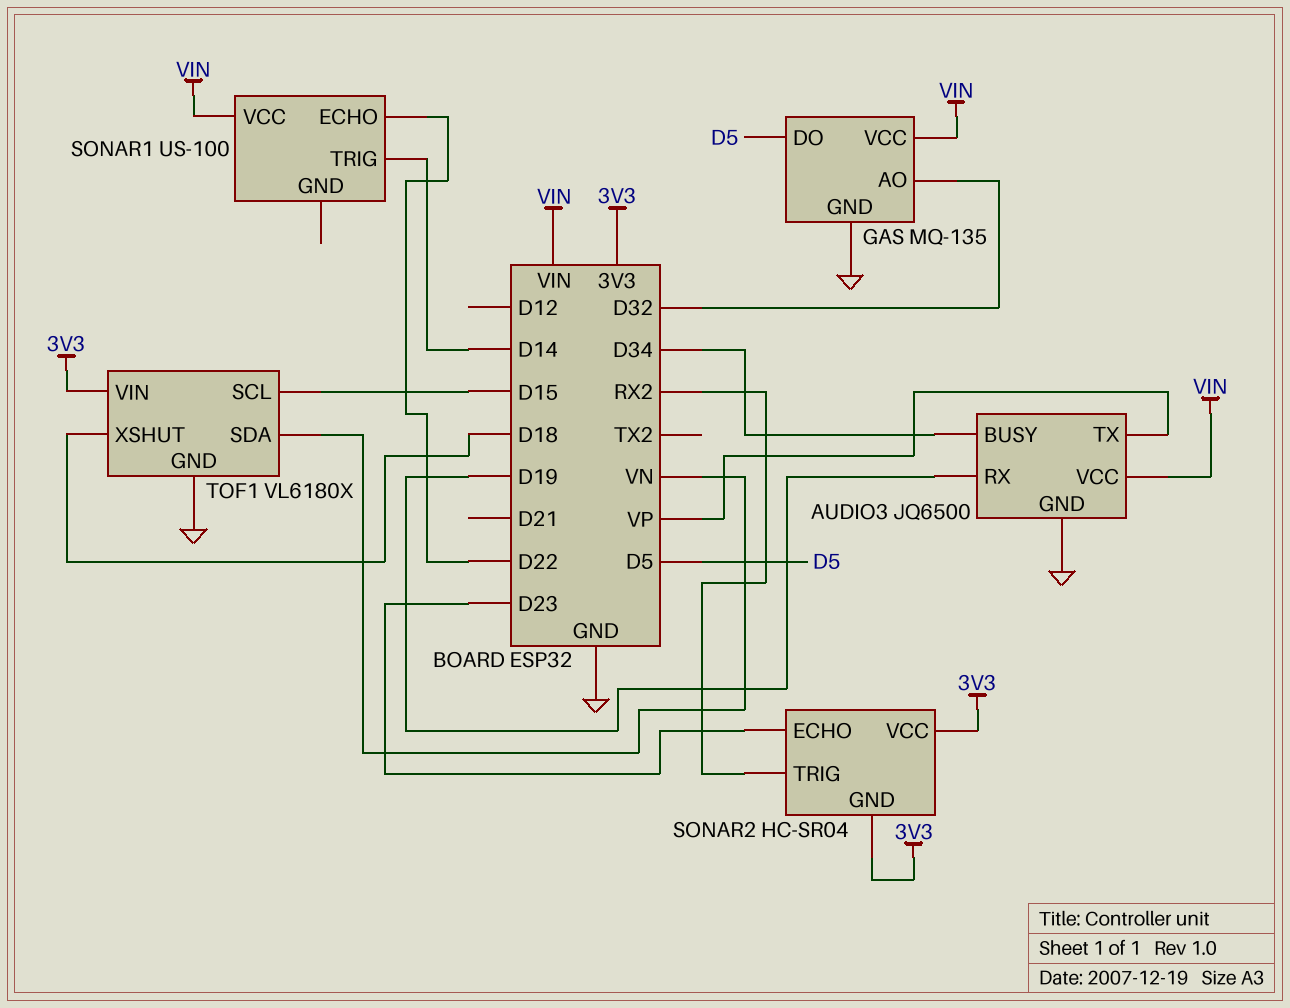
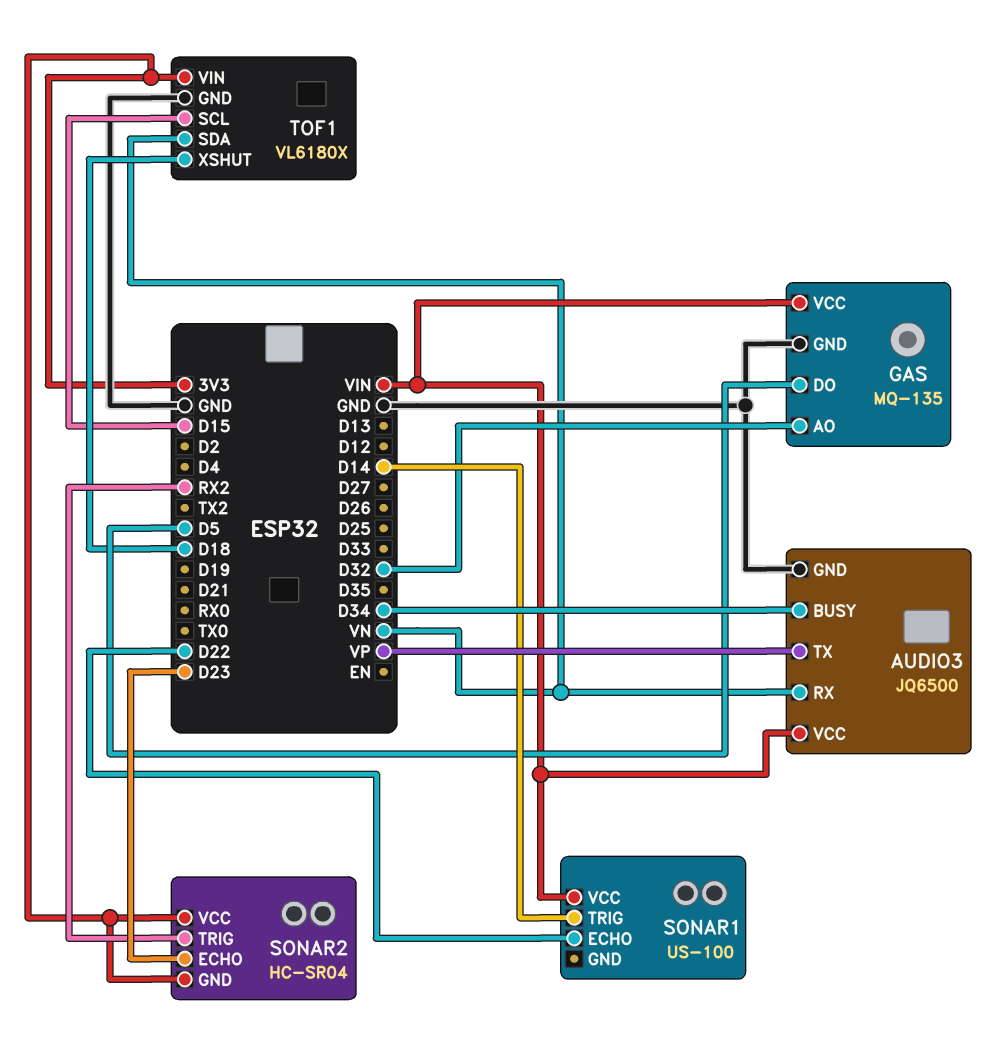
AUDIO3 pin RX: D19 -> VN

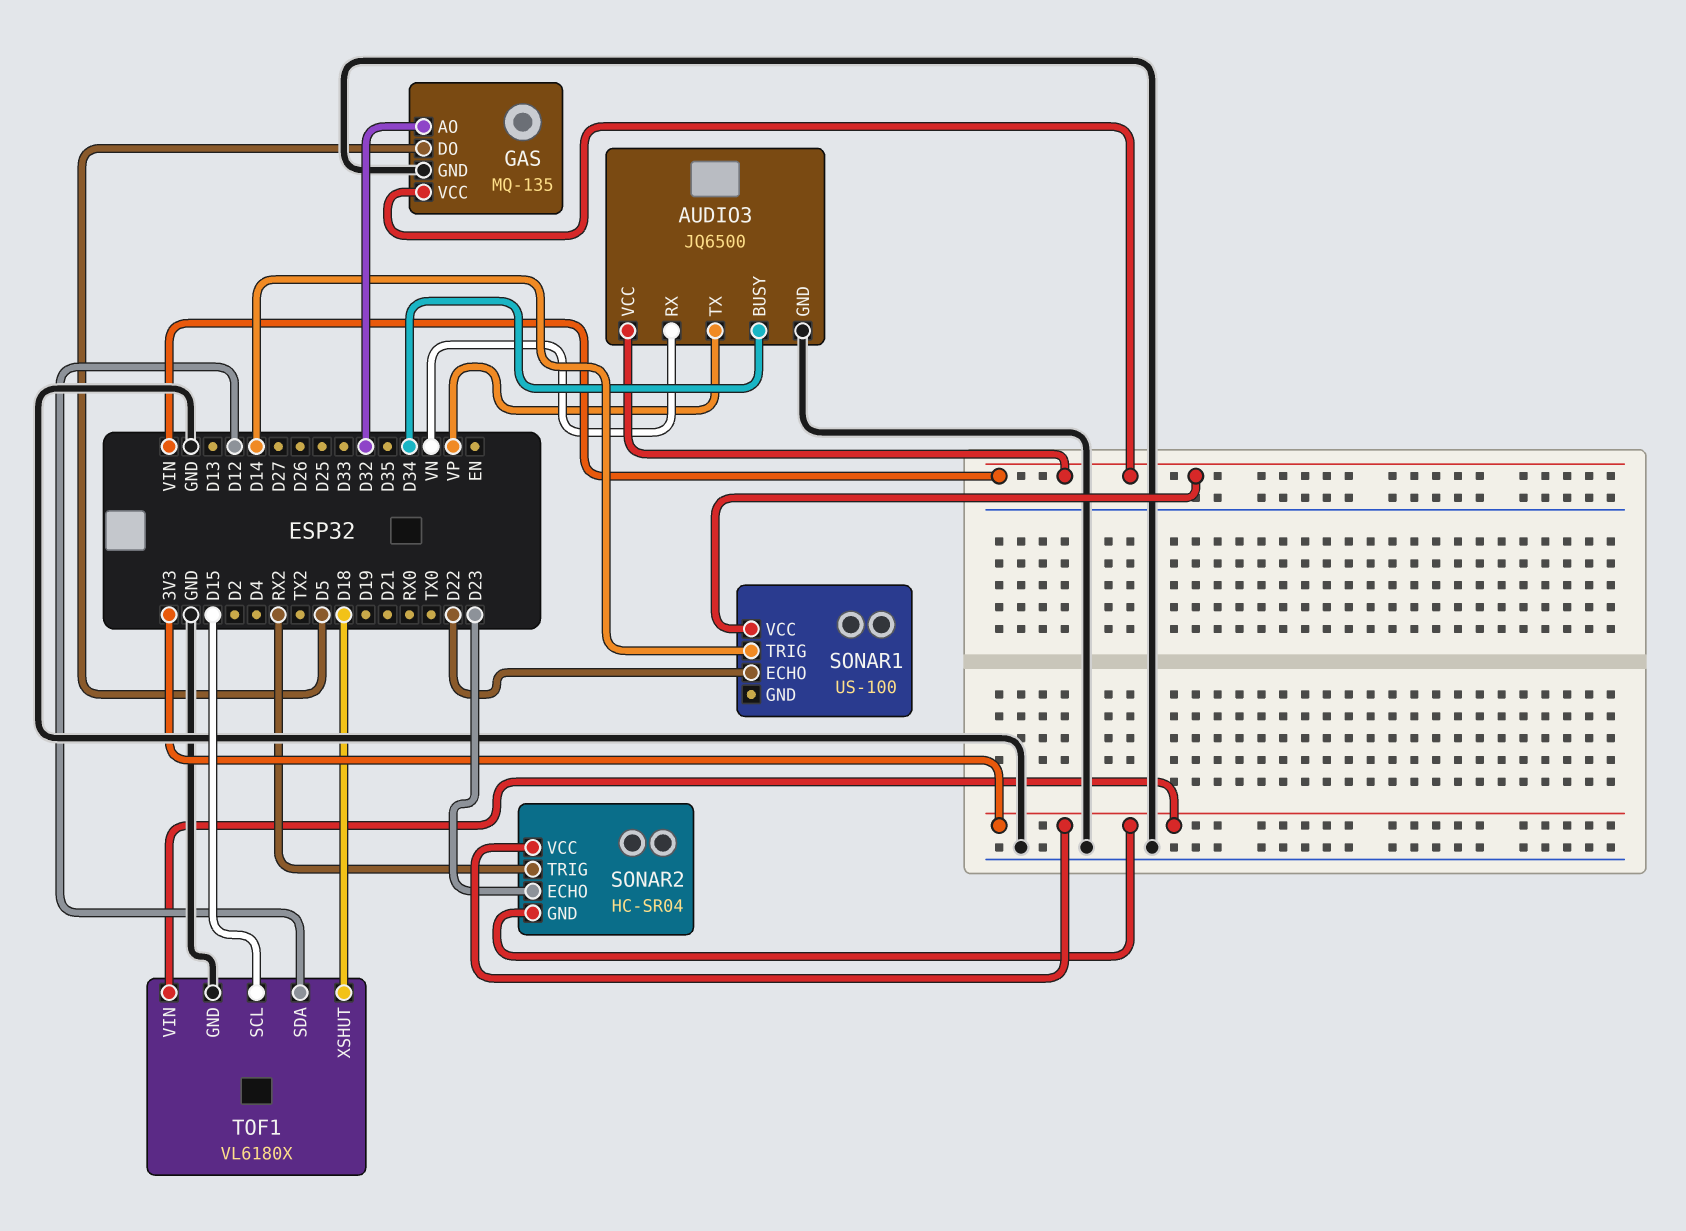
TOF1 pin SDA: VN -> D12

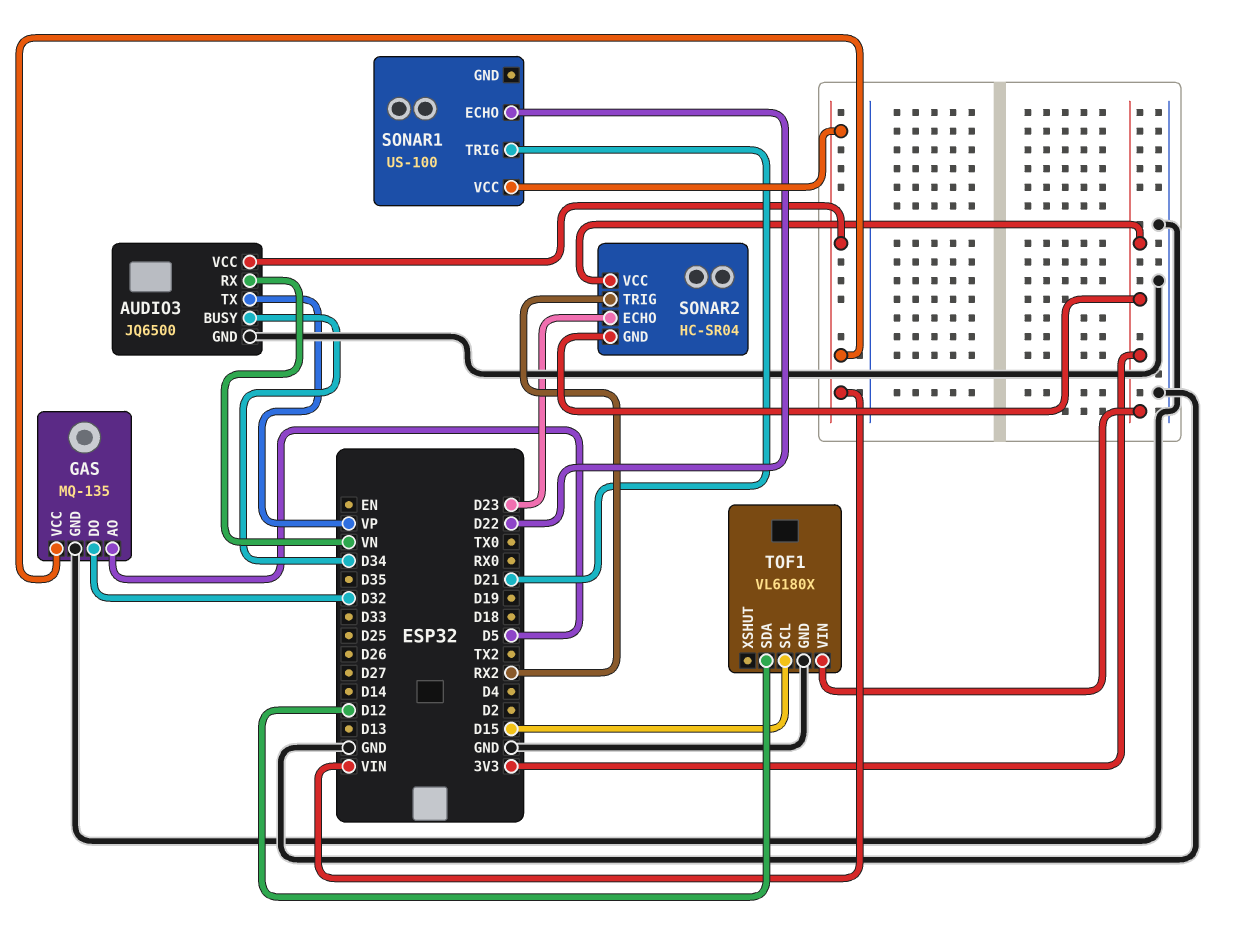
GAS pin AO: D32 -> D5
GAS pin DO: D5 -> D32
SONAR1 pin TRIG: D14 -> D21
TOF1 pin XSHUT: D18 -> none

